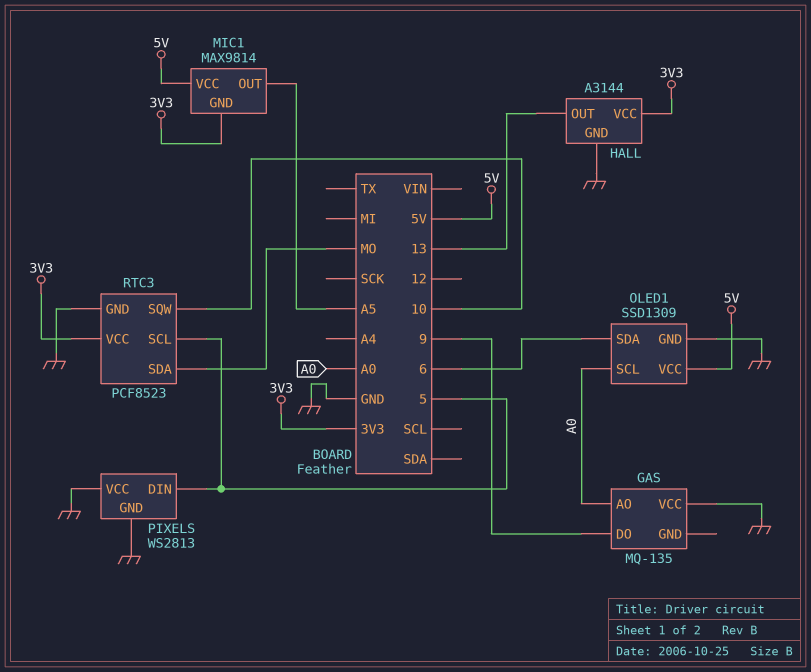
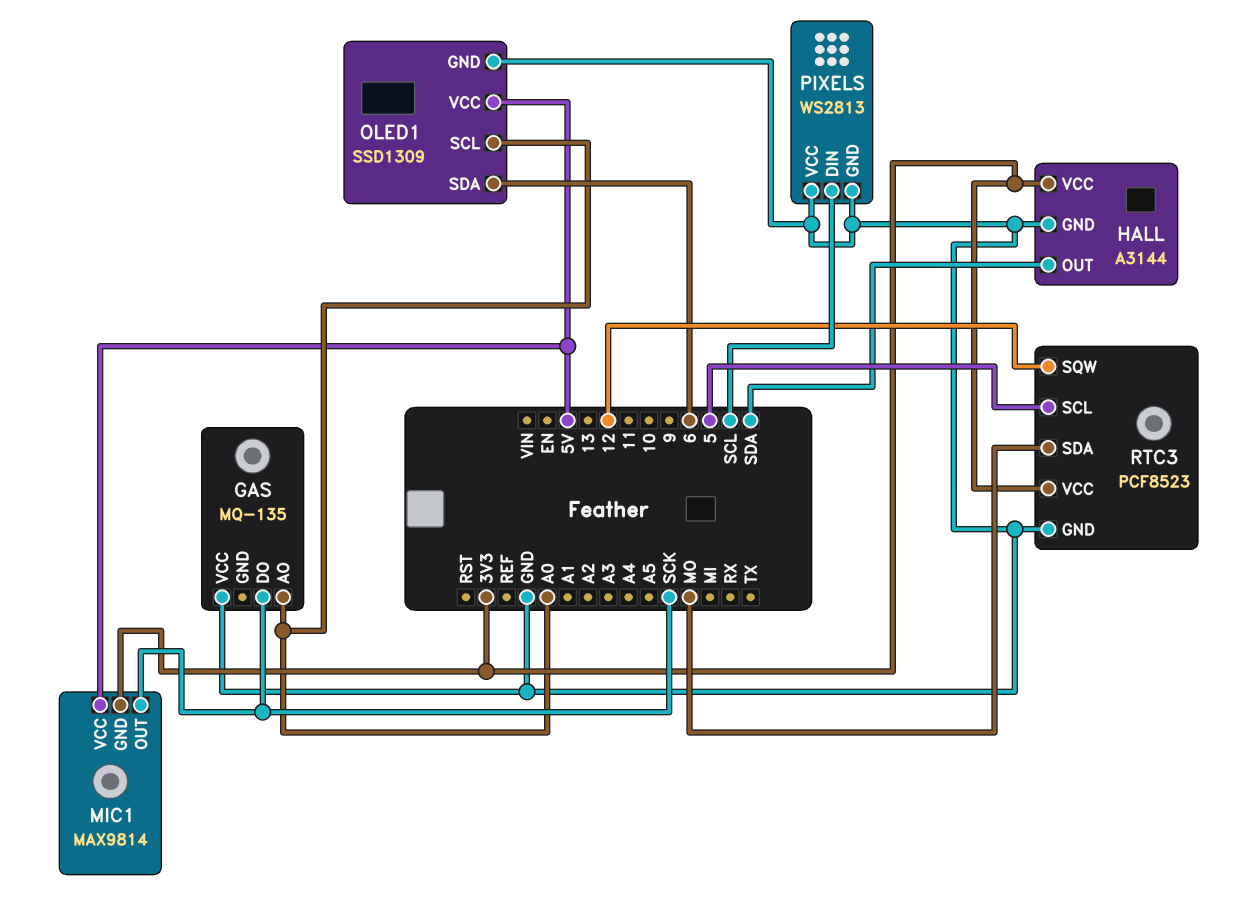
GAS pin DO: 9 -> SCK
HALL pin OUT: 13 -> SDA
MIC1 pin OUT: A5 -> SCK
PIXELS pin DIN: 5 -> SCL
RTC3 pin SQW: 10 -> 12

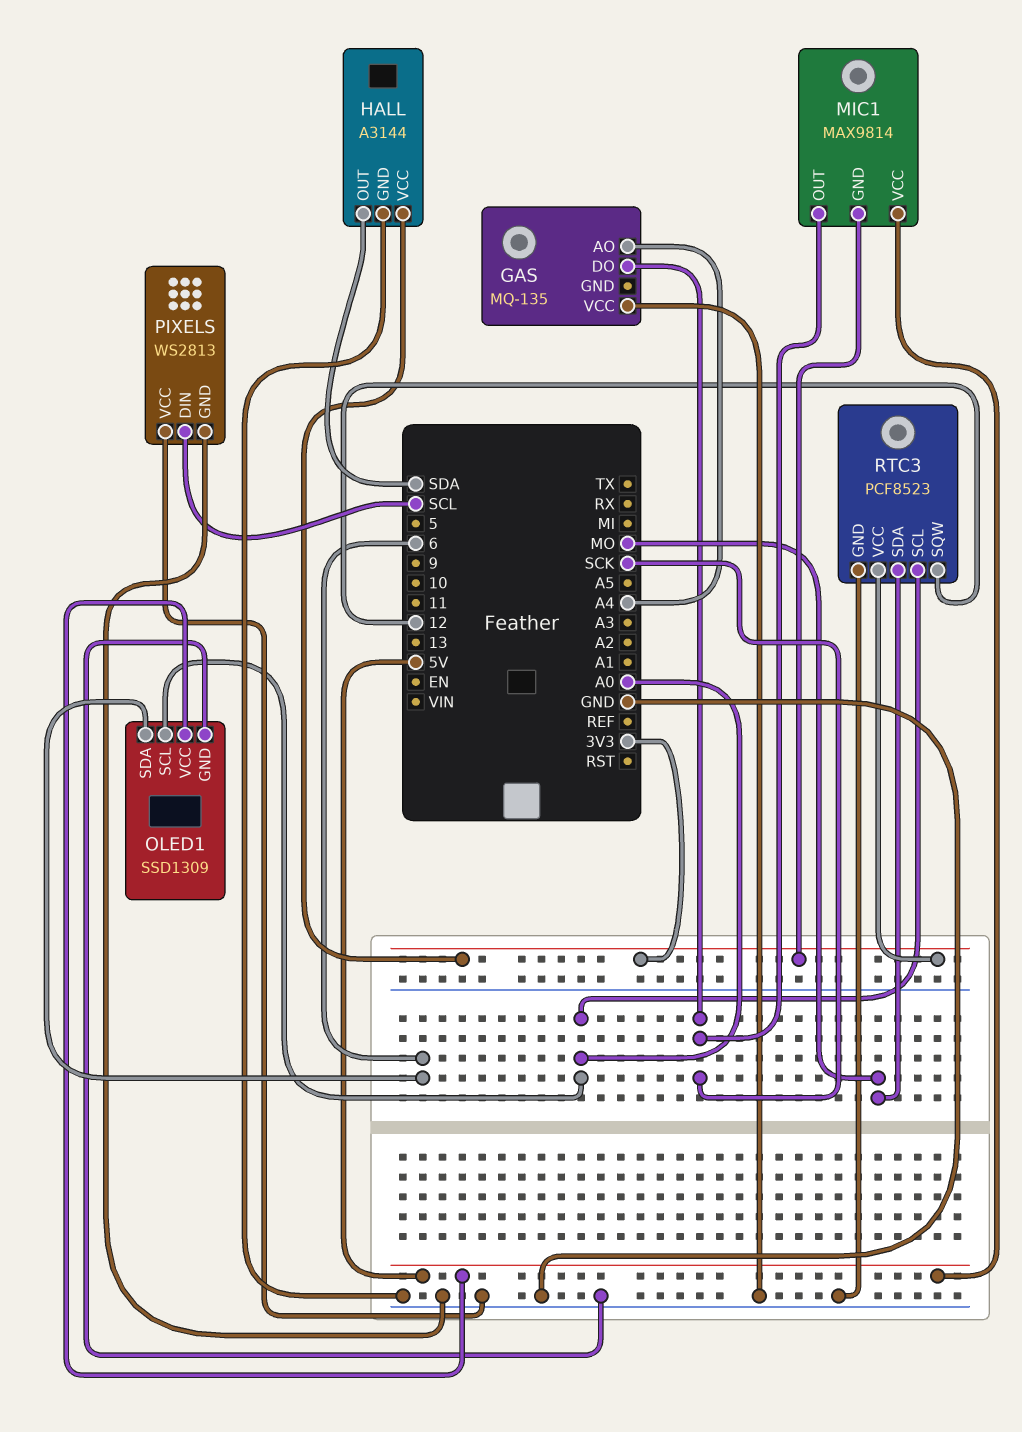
GAS pin AO: A0 -> A4
RTC3 pin SCL: 5 -> A0

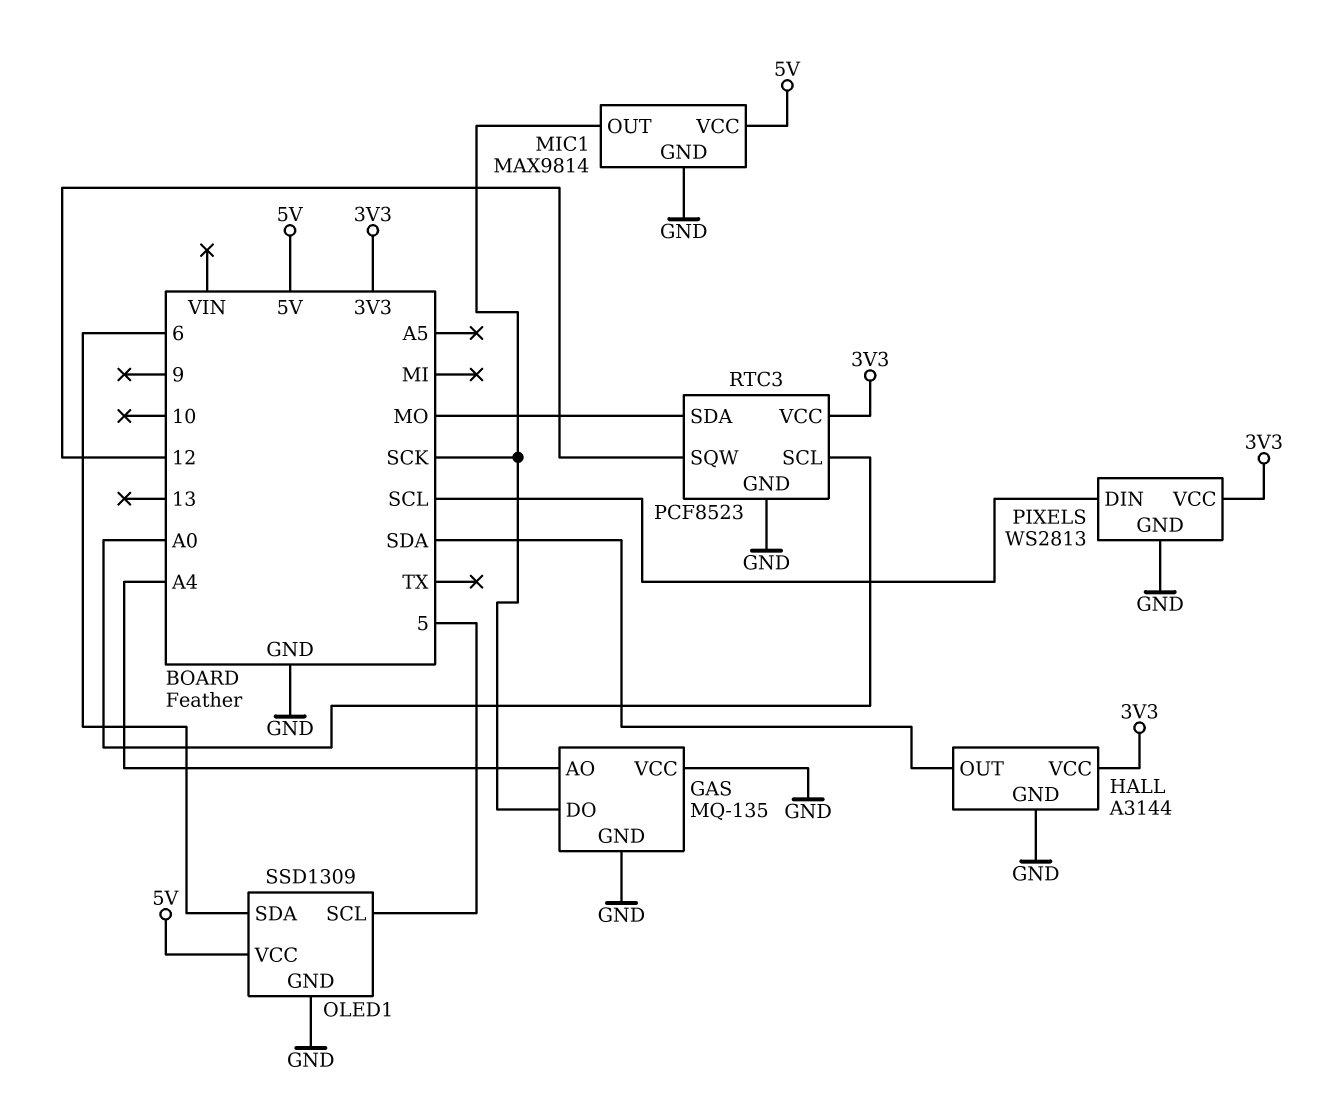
GAS pin GND: none -> GND
MIC1 pin GND: 3V3 -> GND
OLED1 pin SCL: A0 -> 5
PIXELS pin VCC: GND -> 3V3

